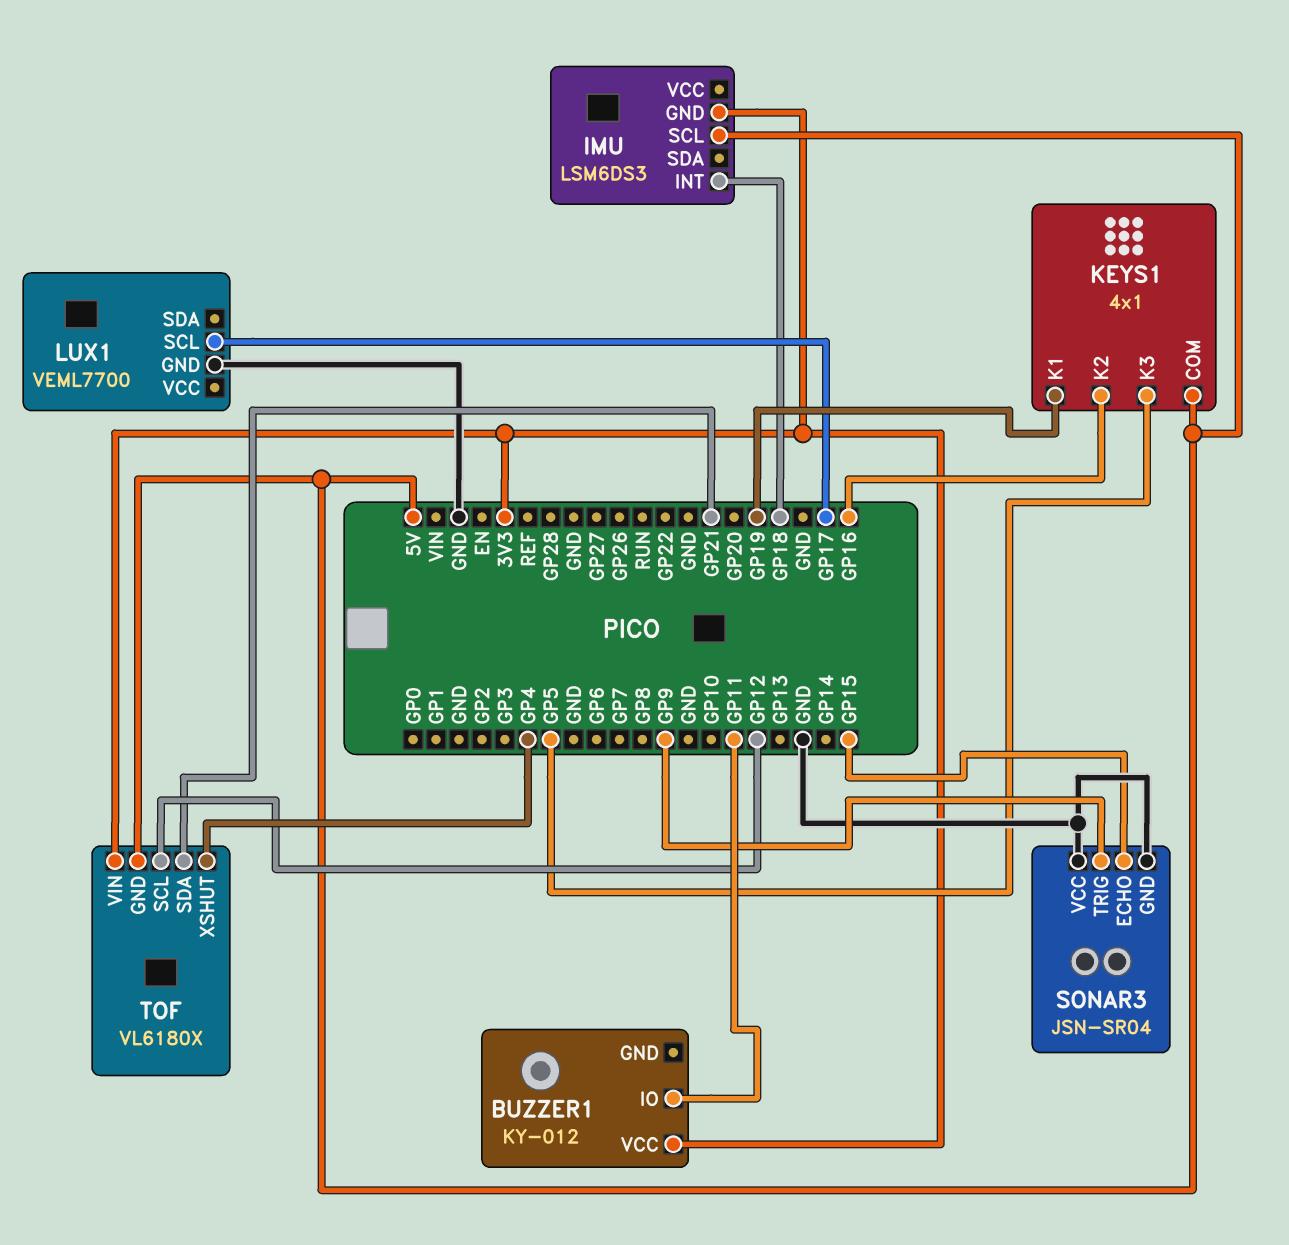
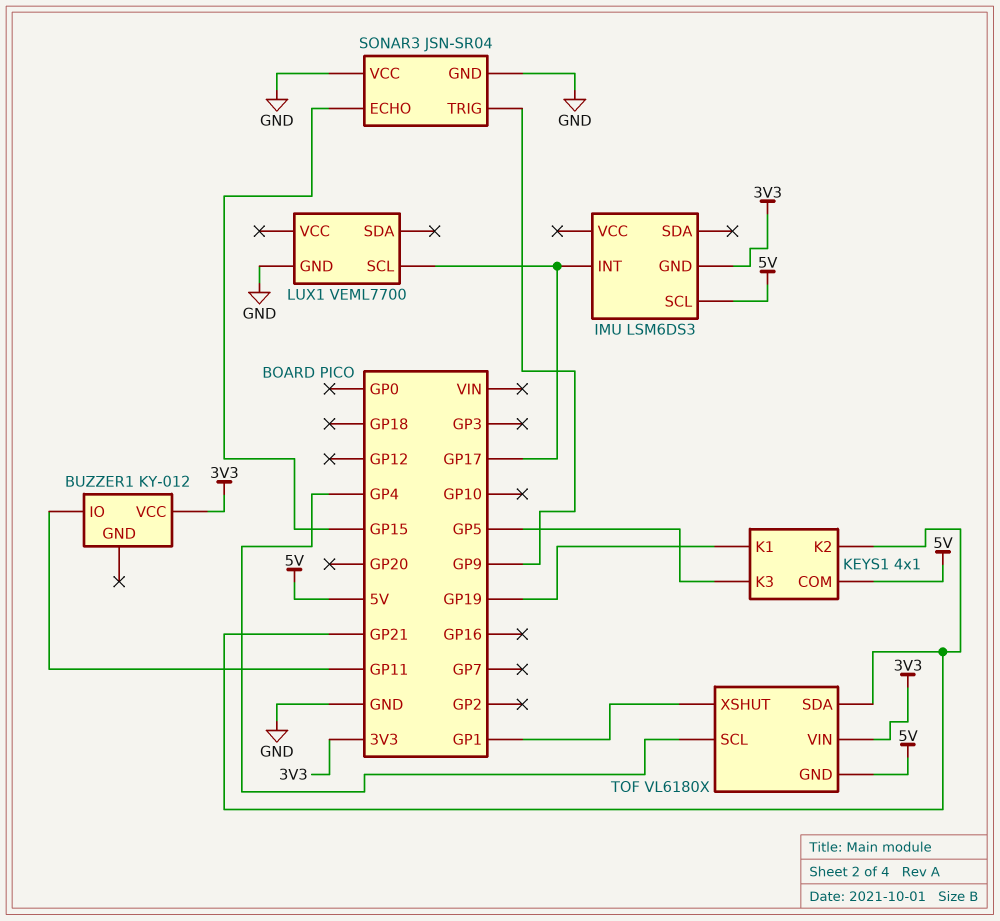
IMU pin INT: GP18 -> GP17
KEYS1 pin K2: GP16 -> GP21
TOF pin SCL: GP12 -> GP4
TOF pin XSHUT: GP4 -> GP1

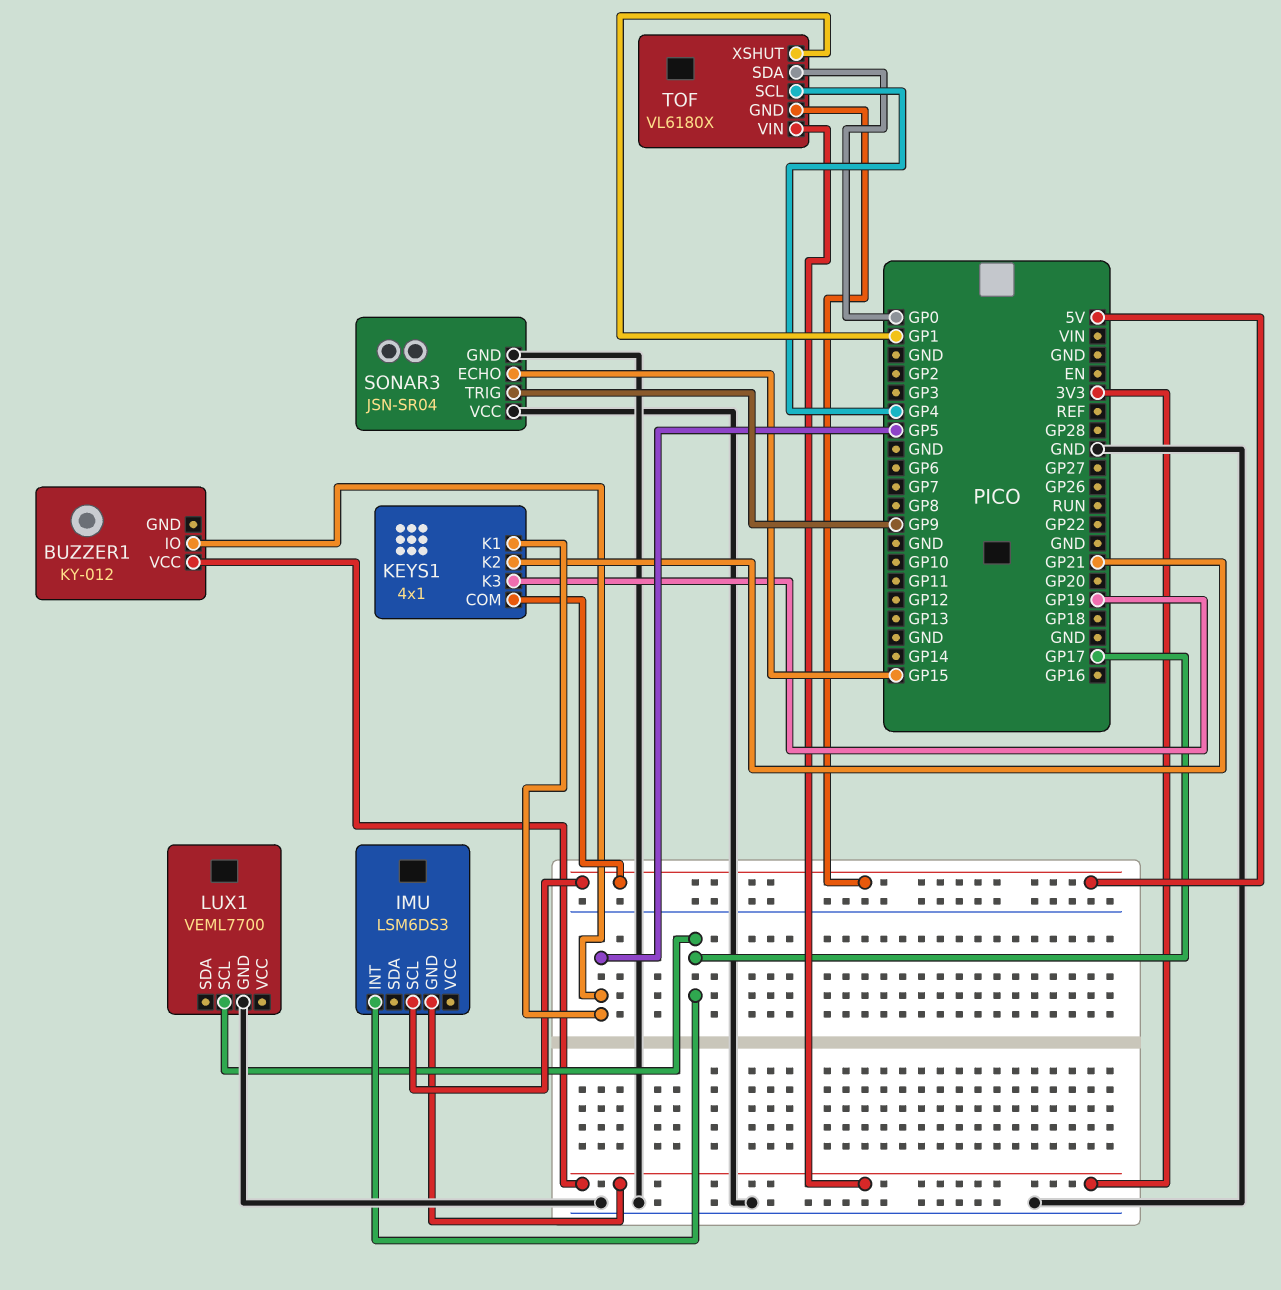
BUZZER1 pin IO: GP11 -> GP5
KEYS1 pin K1: GP19 -> GP5
KEYS1 pin K3: GP5 -> GP19
TOF pin SDA: GP21 -> GP0

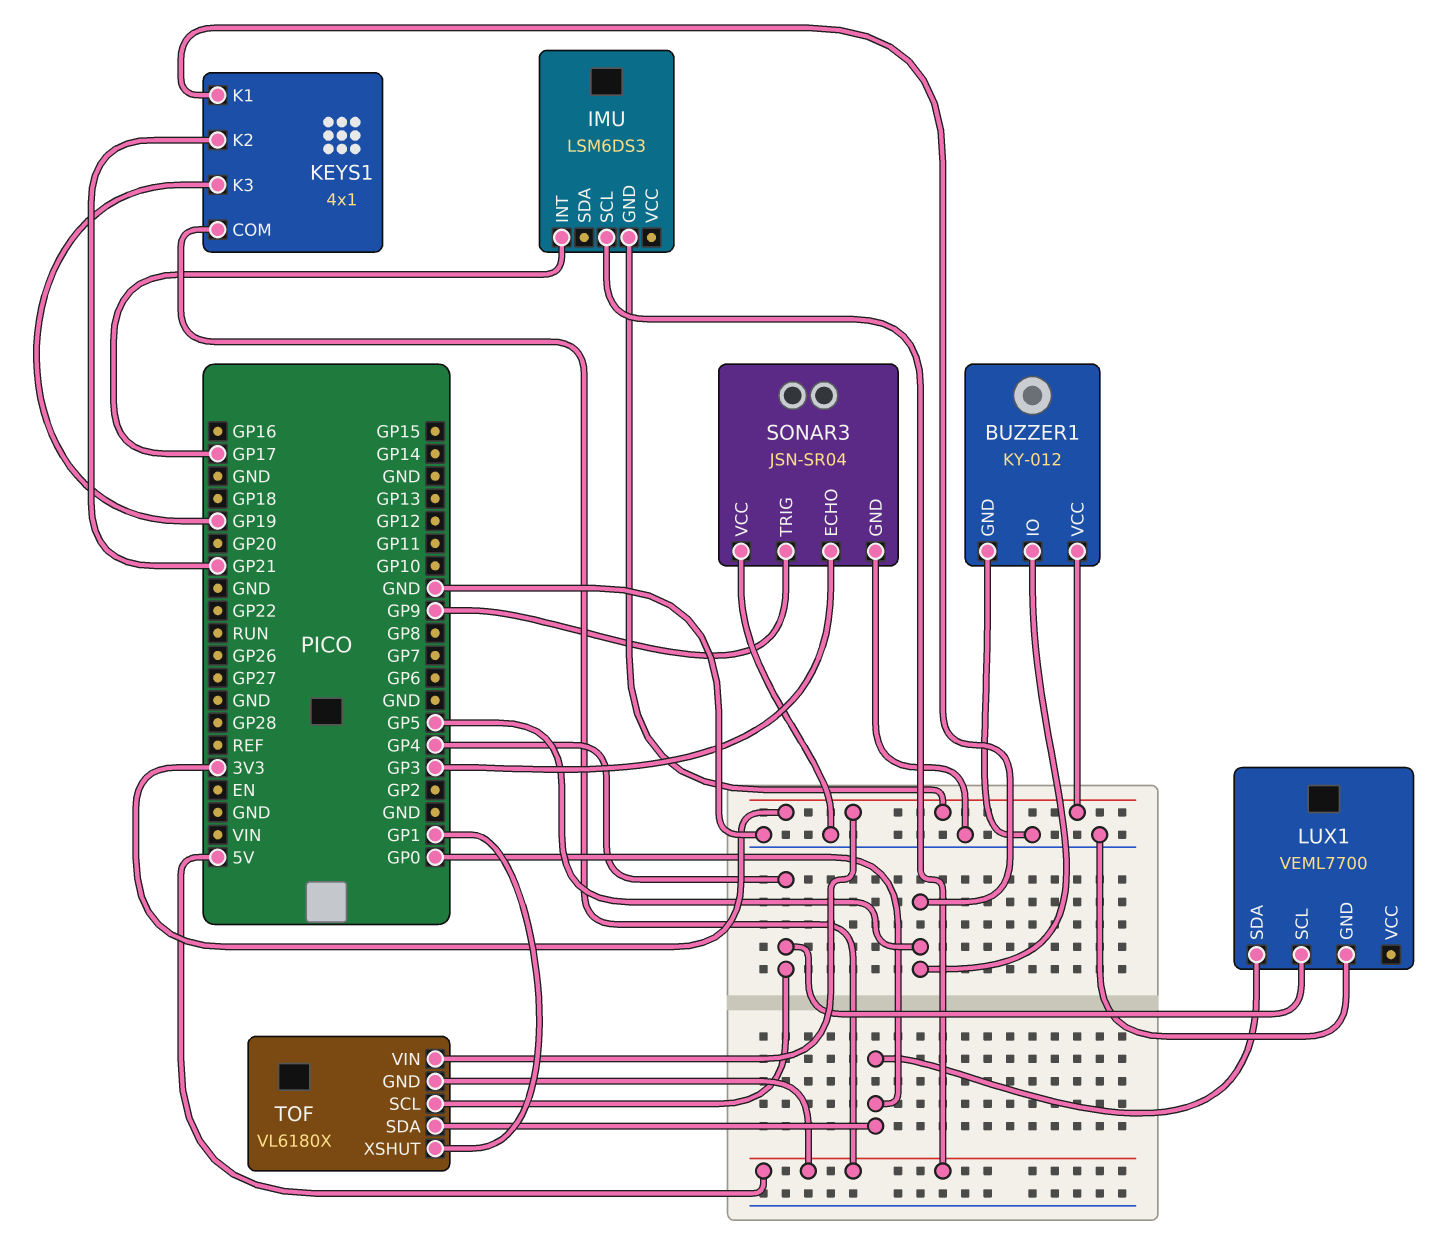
BUZZER1 pin GND: none -> GND
LUX1 pin SCL: GP17 -> GP4
LUX1 pin SDA: none -> GP0
SONAR3 pin ECHO: GP15 -> GP3

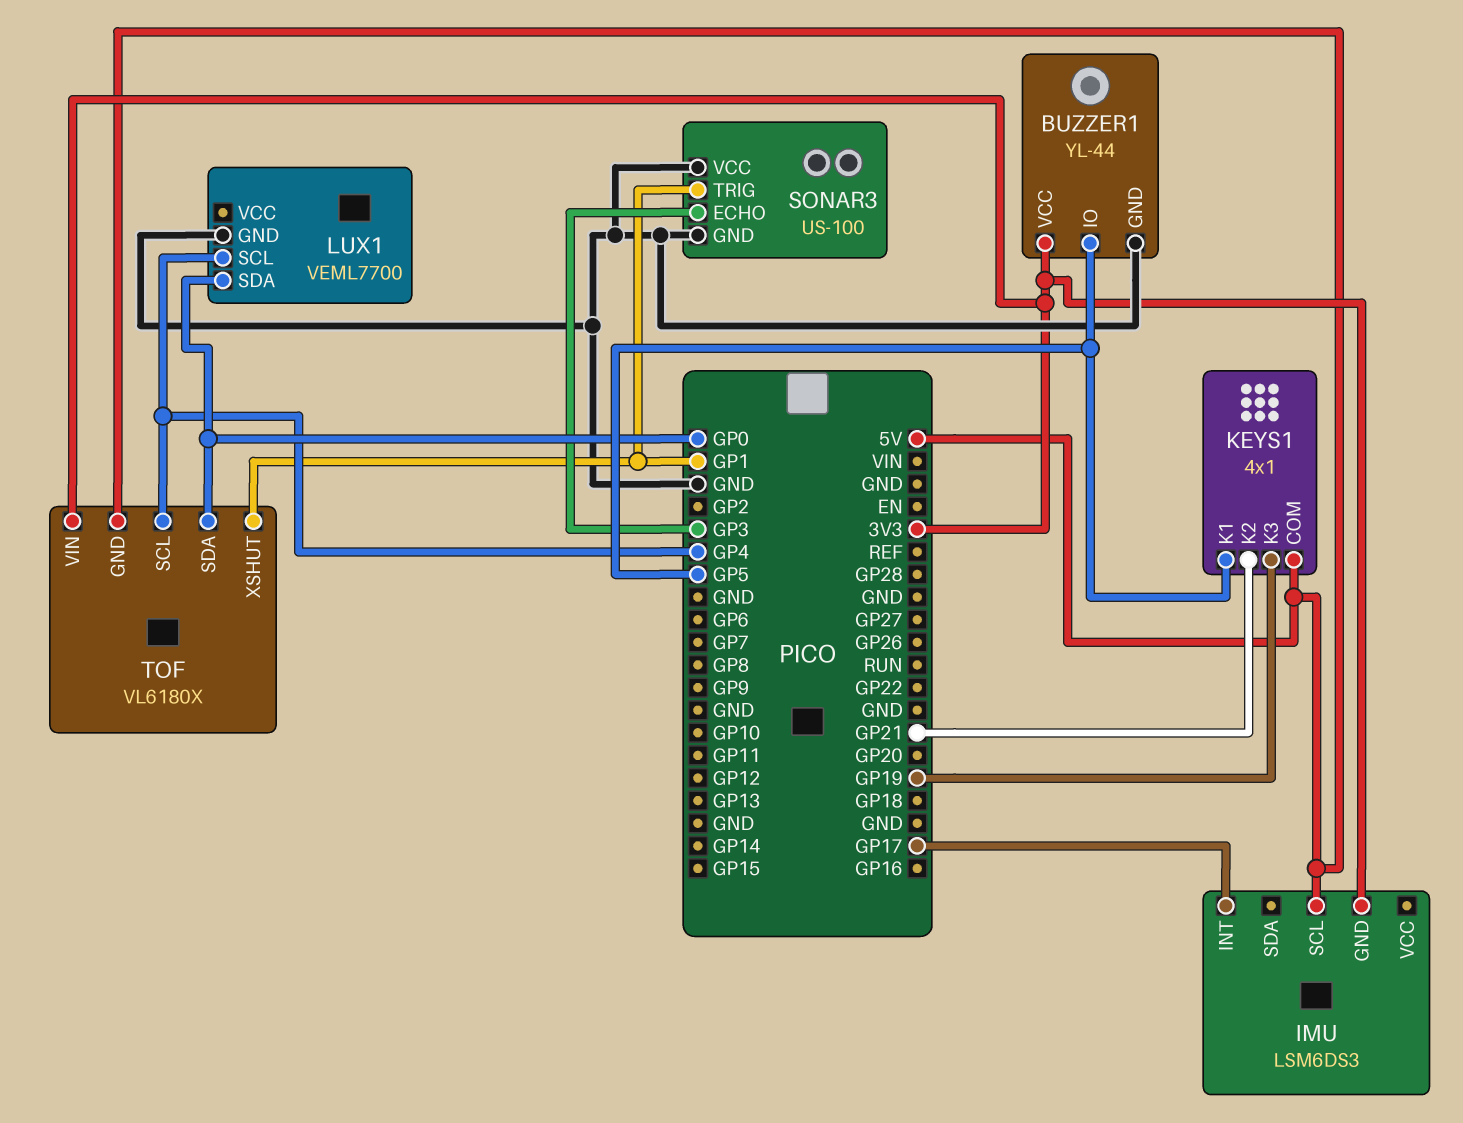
BUZZER1: KY-012 -> YL-44
SONAR3: JSN-SR04 -> US-100
SONAR3 pin TRIG: GP9 -> GP1

